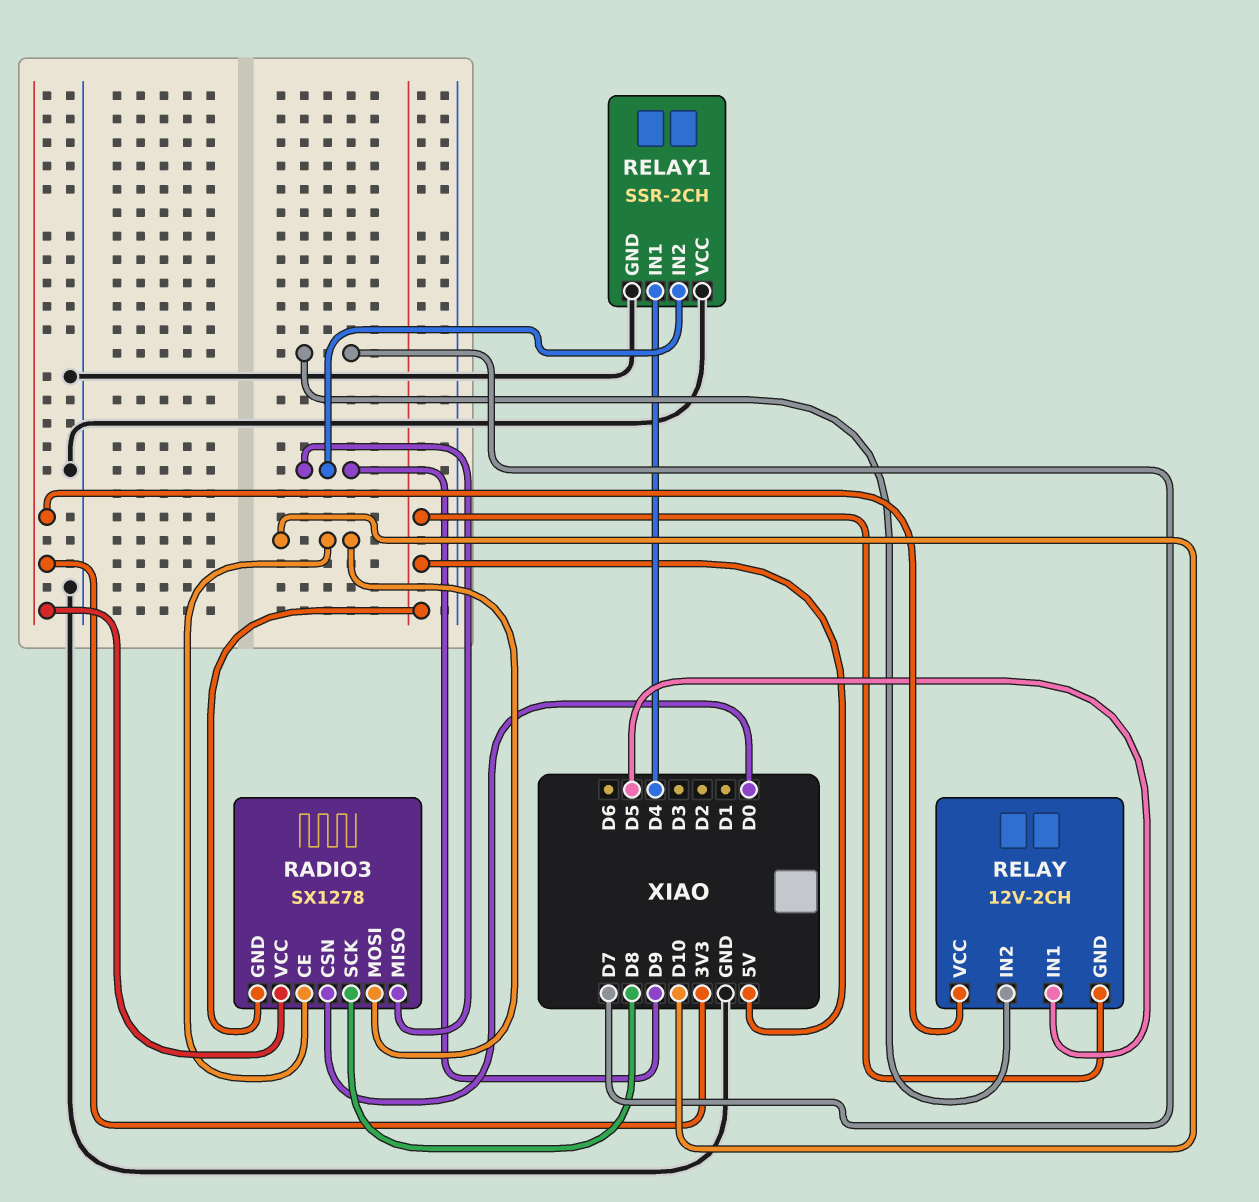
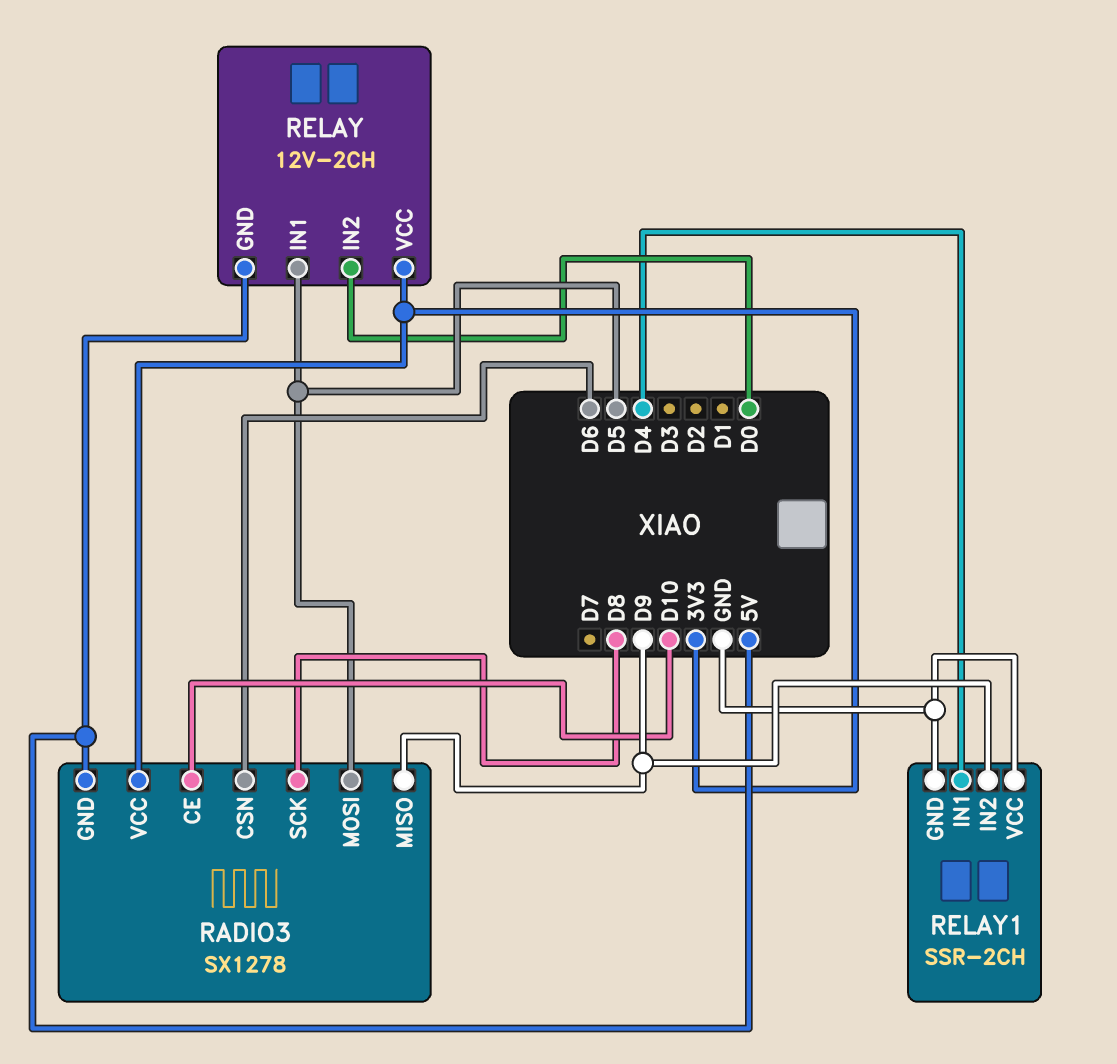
RADIO3 pin CSN: D0 -> D6
RADIO3 pin MOSI: D10 -> D5
RELAY pin IN2: D7 -> D0

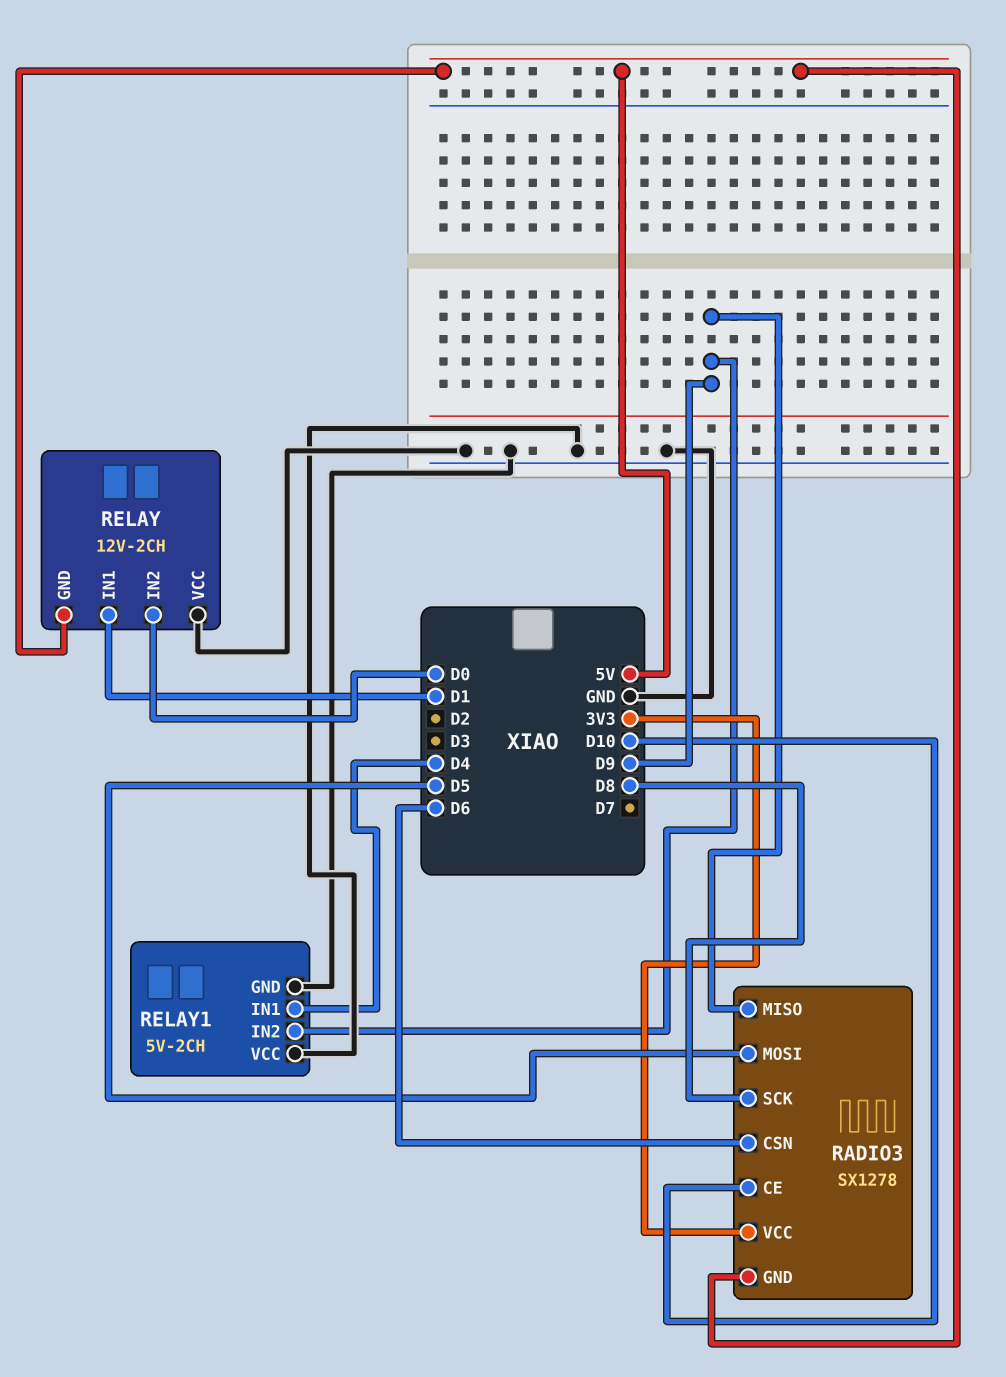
RELAY pin IN1: D5 -> D1
RELAY pin VCC: 3V3 -> GND
RELAY1: SSR-2CH -> 5V-2CH

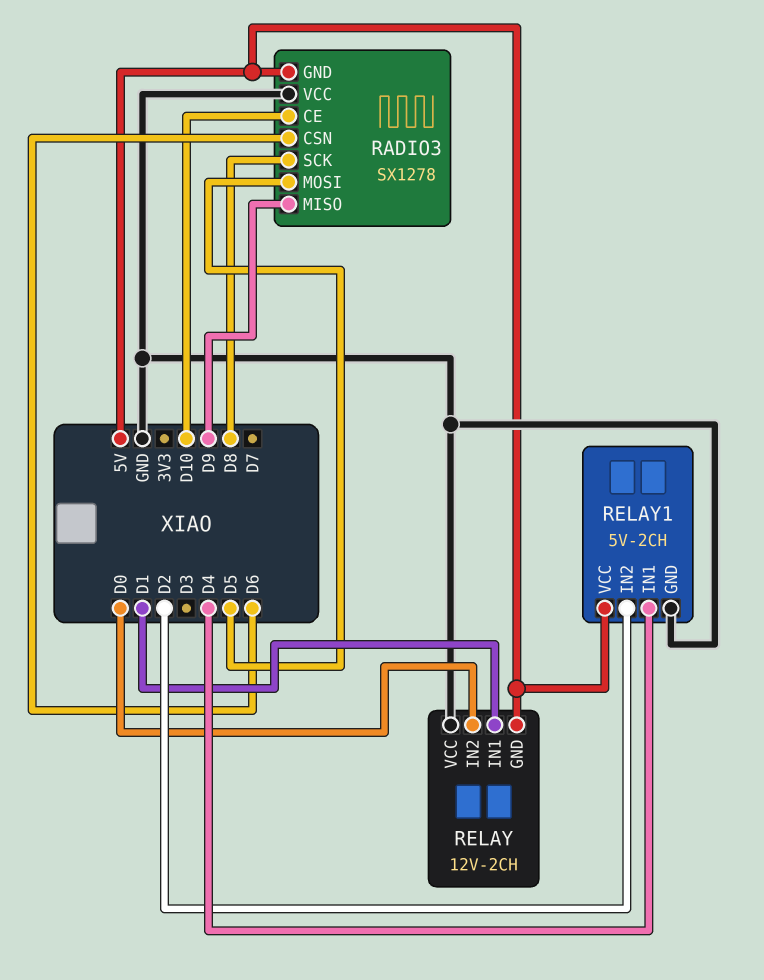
RADIO3 pin VCC: 3V3 -> GND
RELAY1 pin IN2: D9 -> D2
RELAY1 pin VCC: GND -> 5V

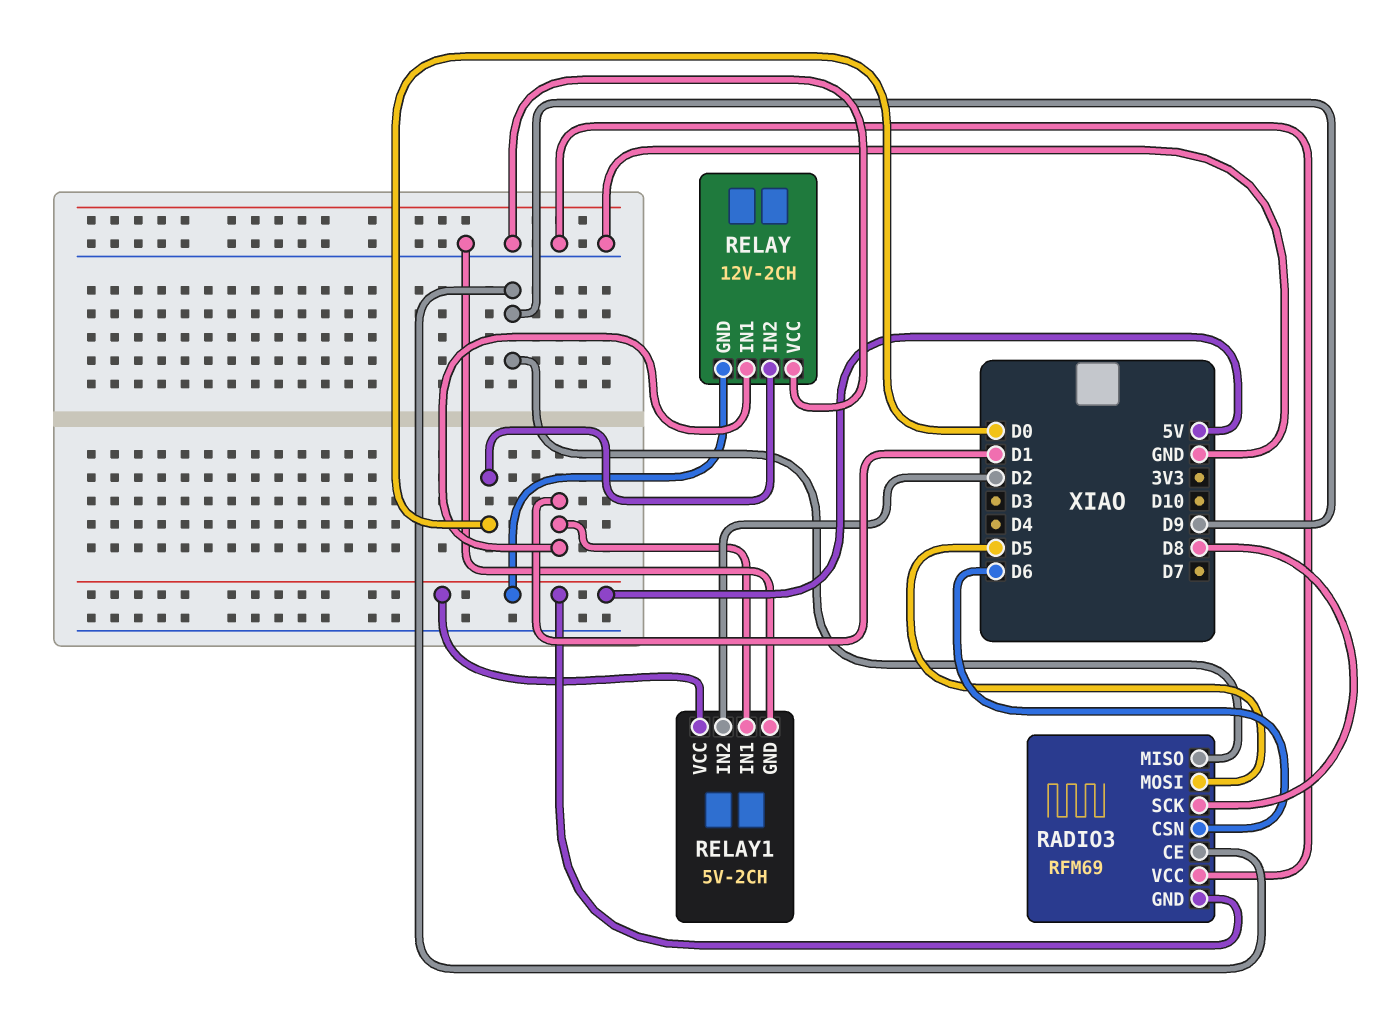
RADIO3: SX1278 -> RFM69
RADIO3 pin CE: D10 -> D9
RELAY1 pin IN1: D4 -> D1

